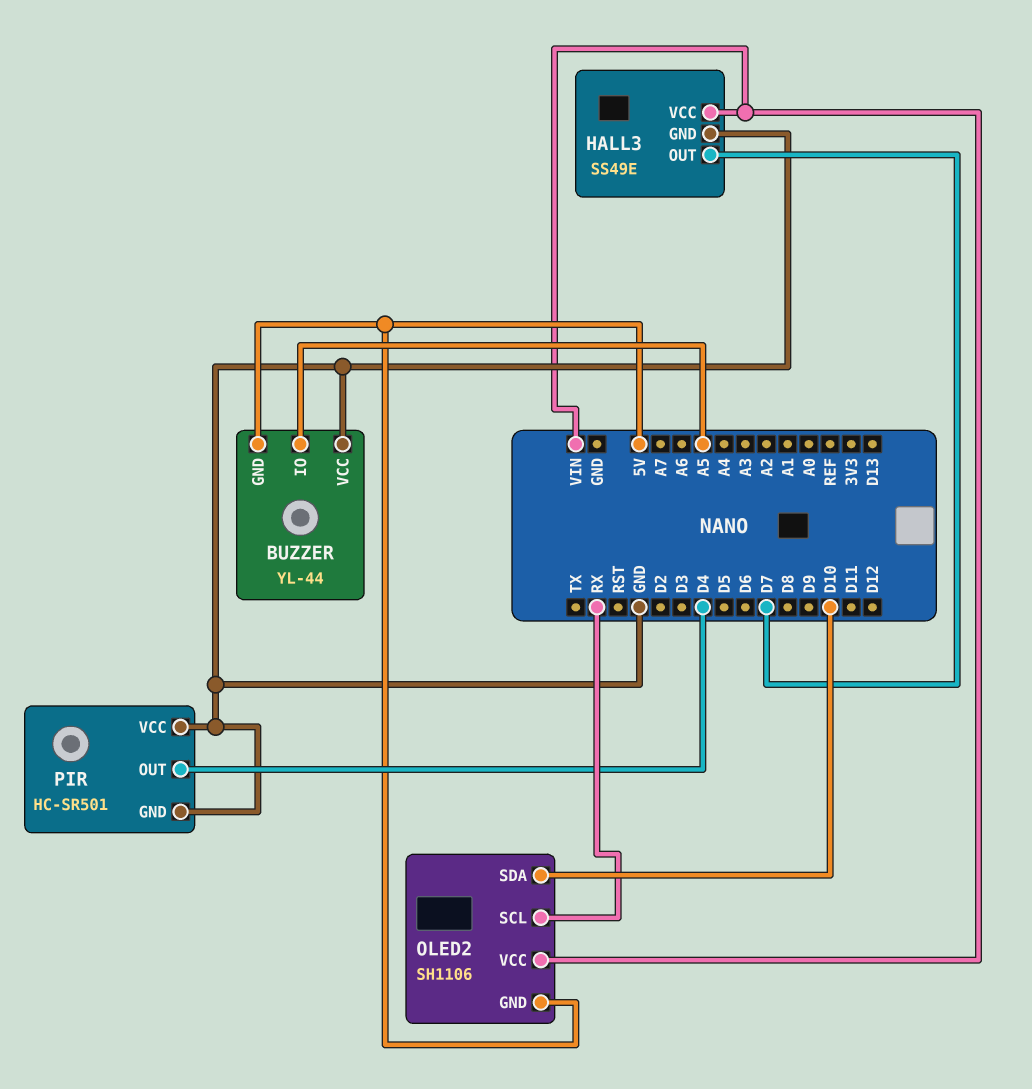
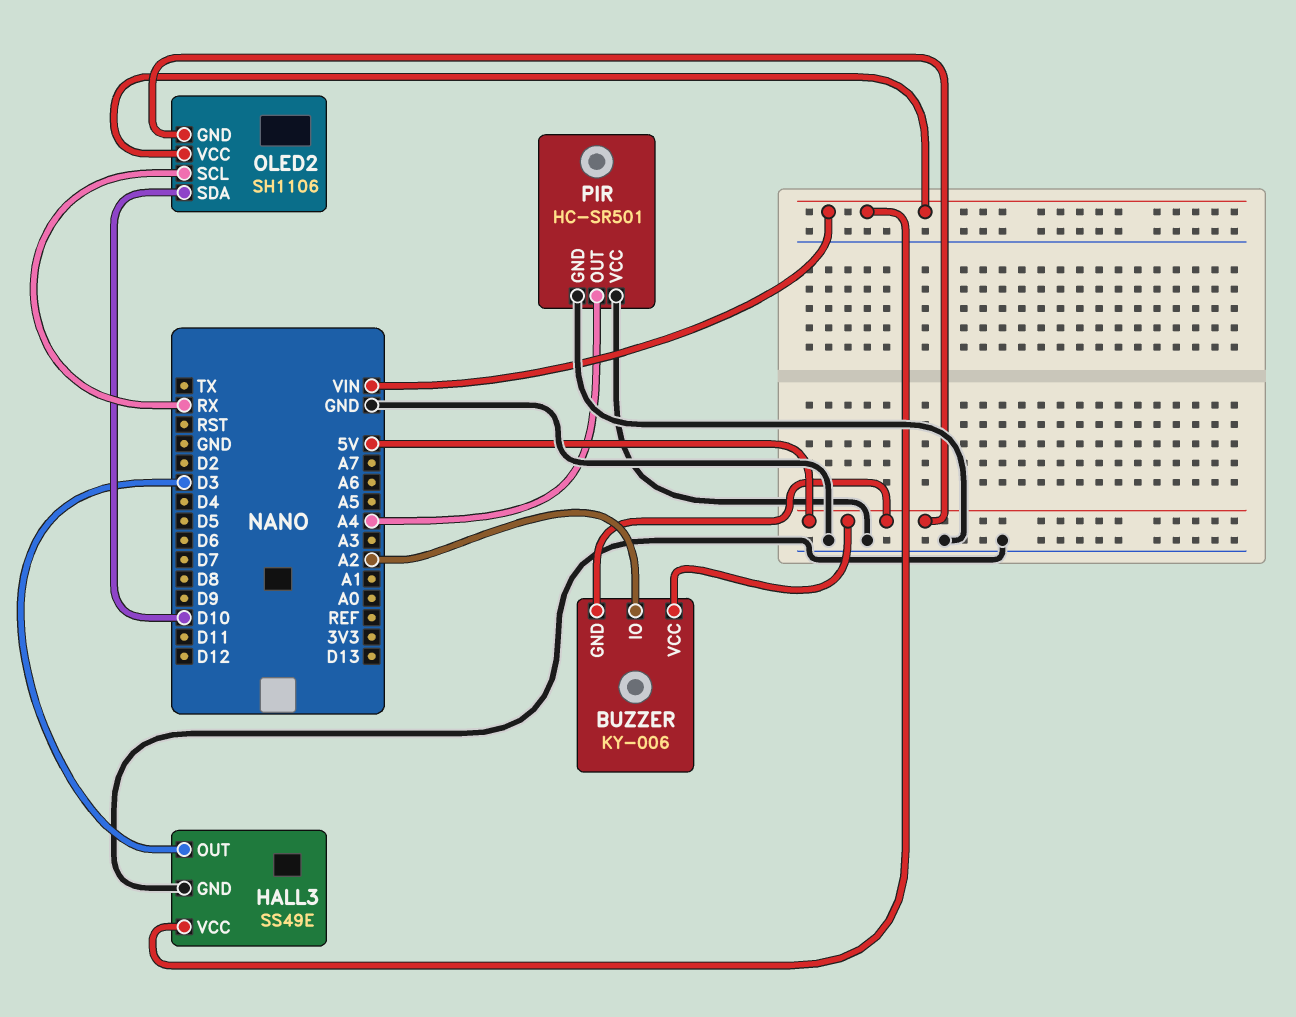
BUZZER: YL-44 -> KY-006
BUZZER pin IO: A5 -> A2
BUZZER pin VCC: GND -> 5V
HALL3 pin OUT: D7 -> D3
PIR pin OUT: D4 -> A4

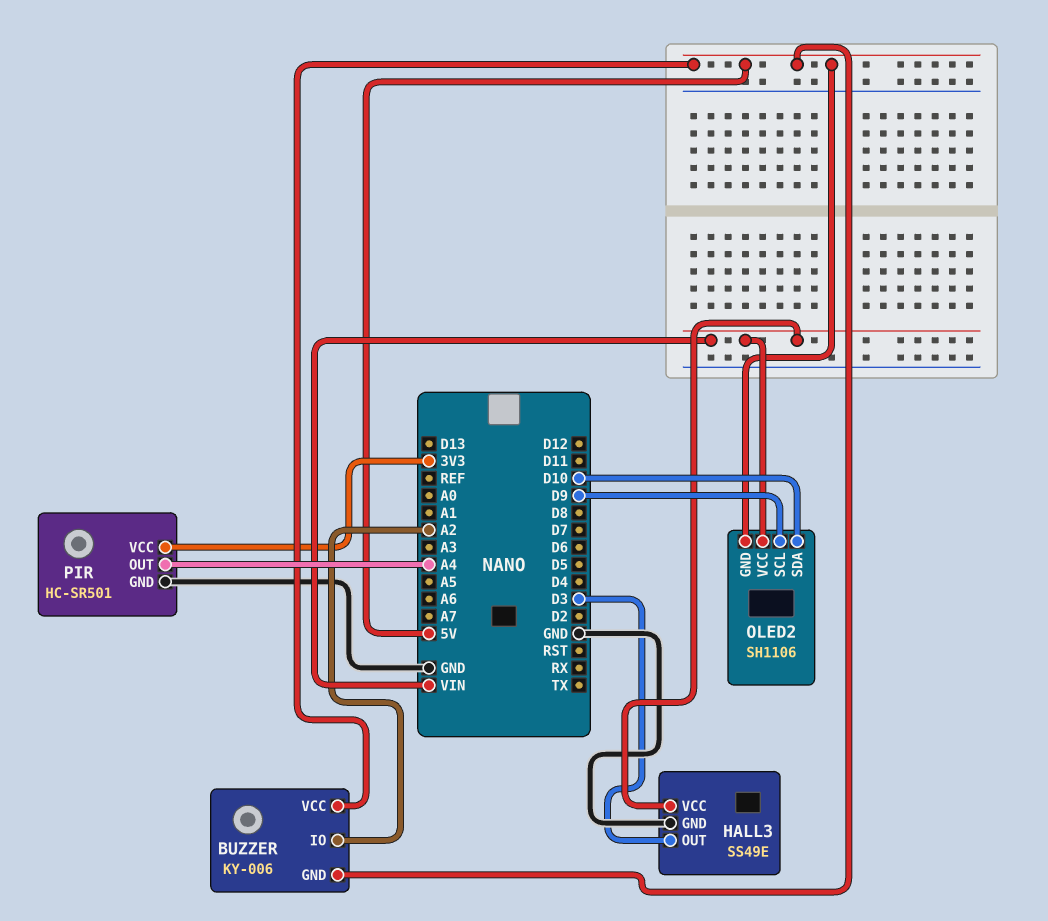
OLED2 pin SCL: RX -> D9
PIR pin VCC: GND -> 3V3

